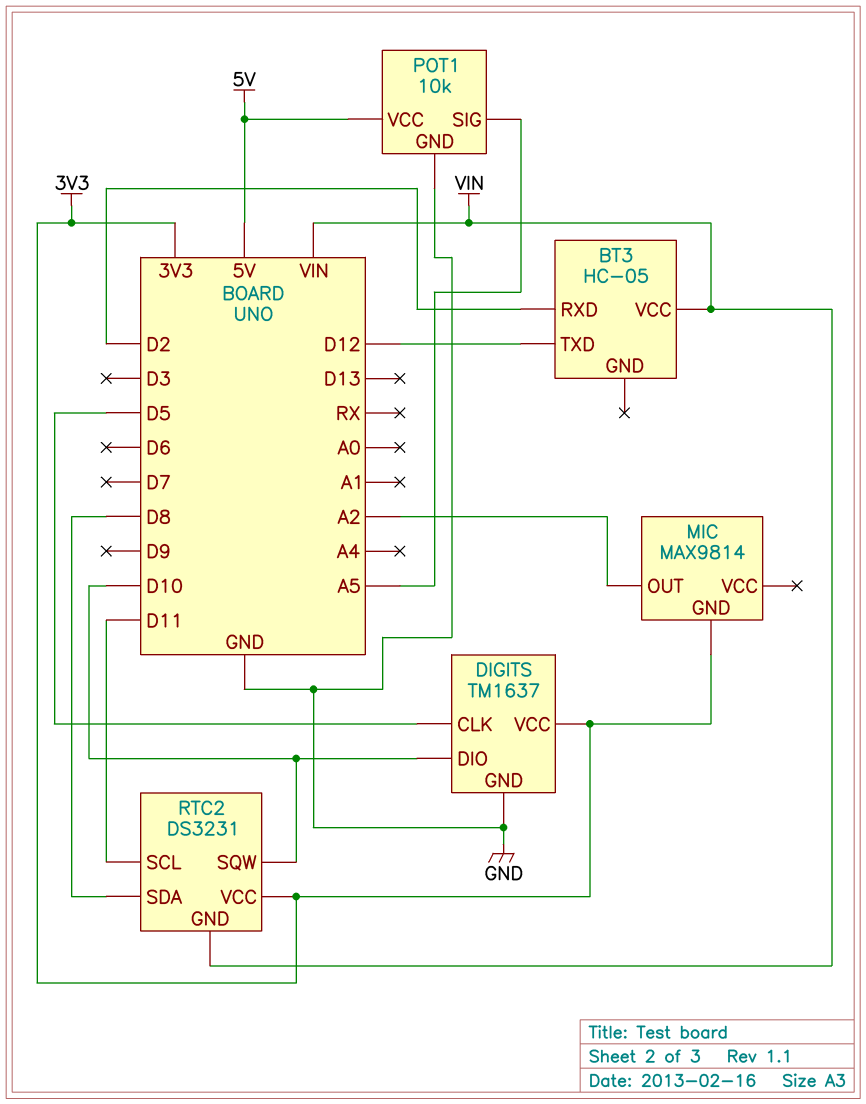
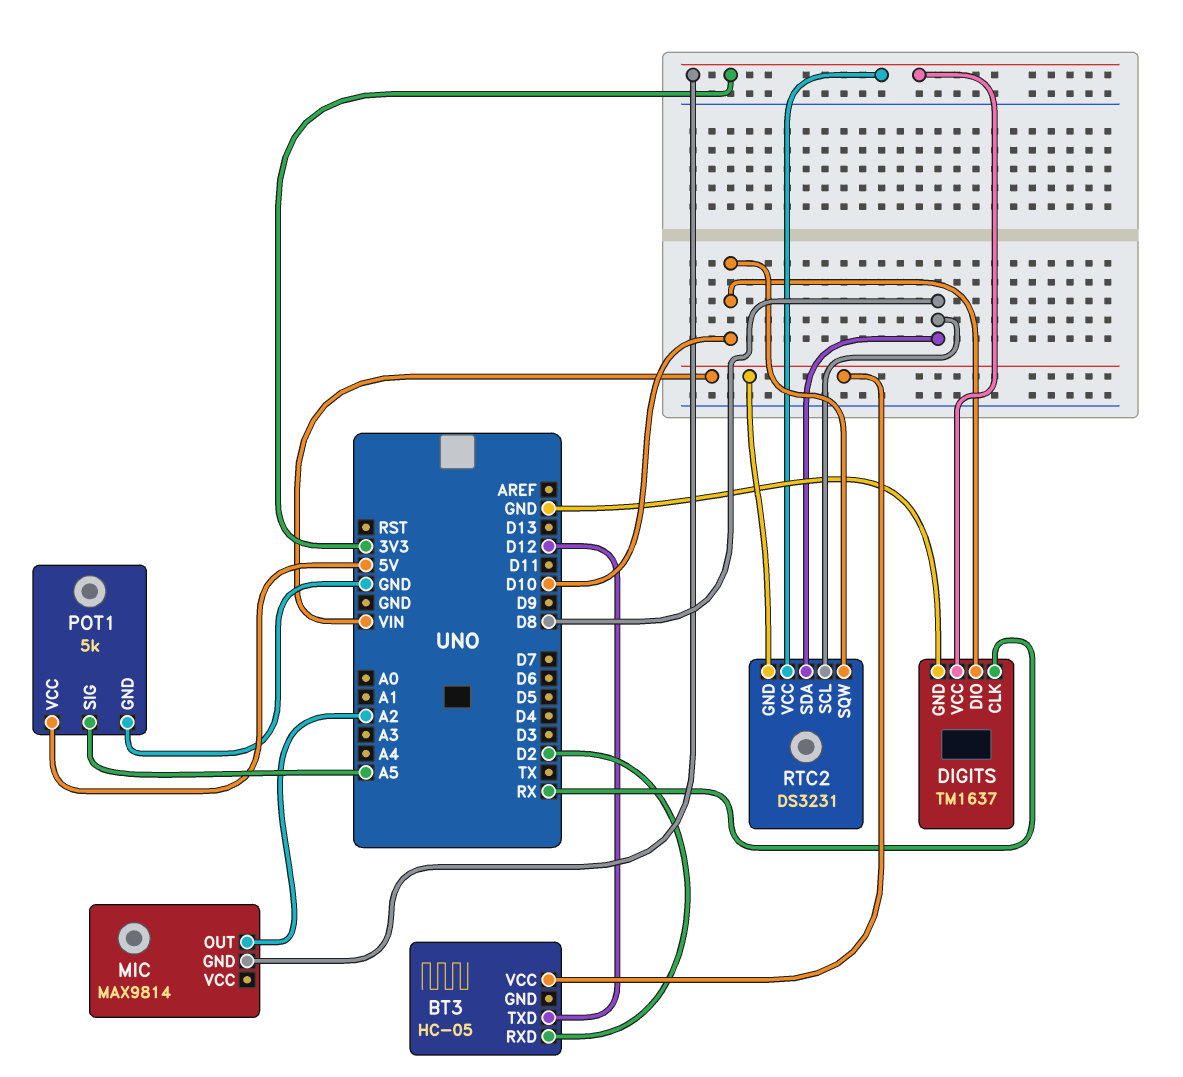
DIGITS pin CLK: D5 -> RX
POT1: 10k -> 5k
RTC2 pin SCL: D11 -> D8

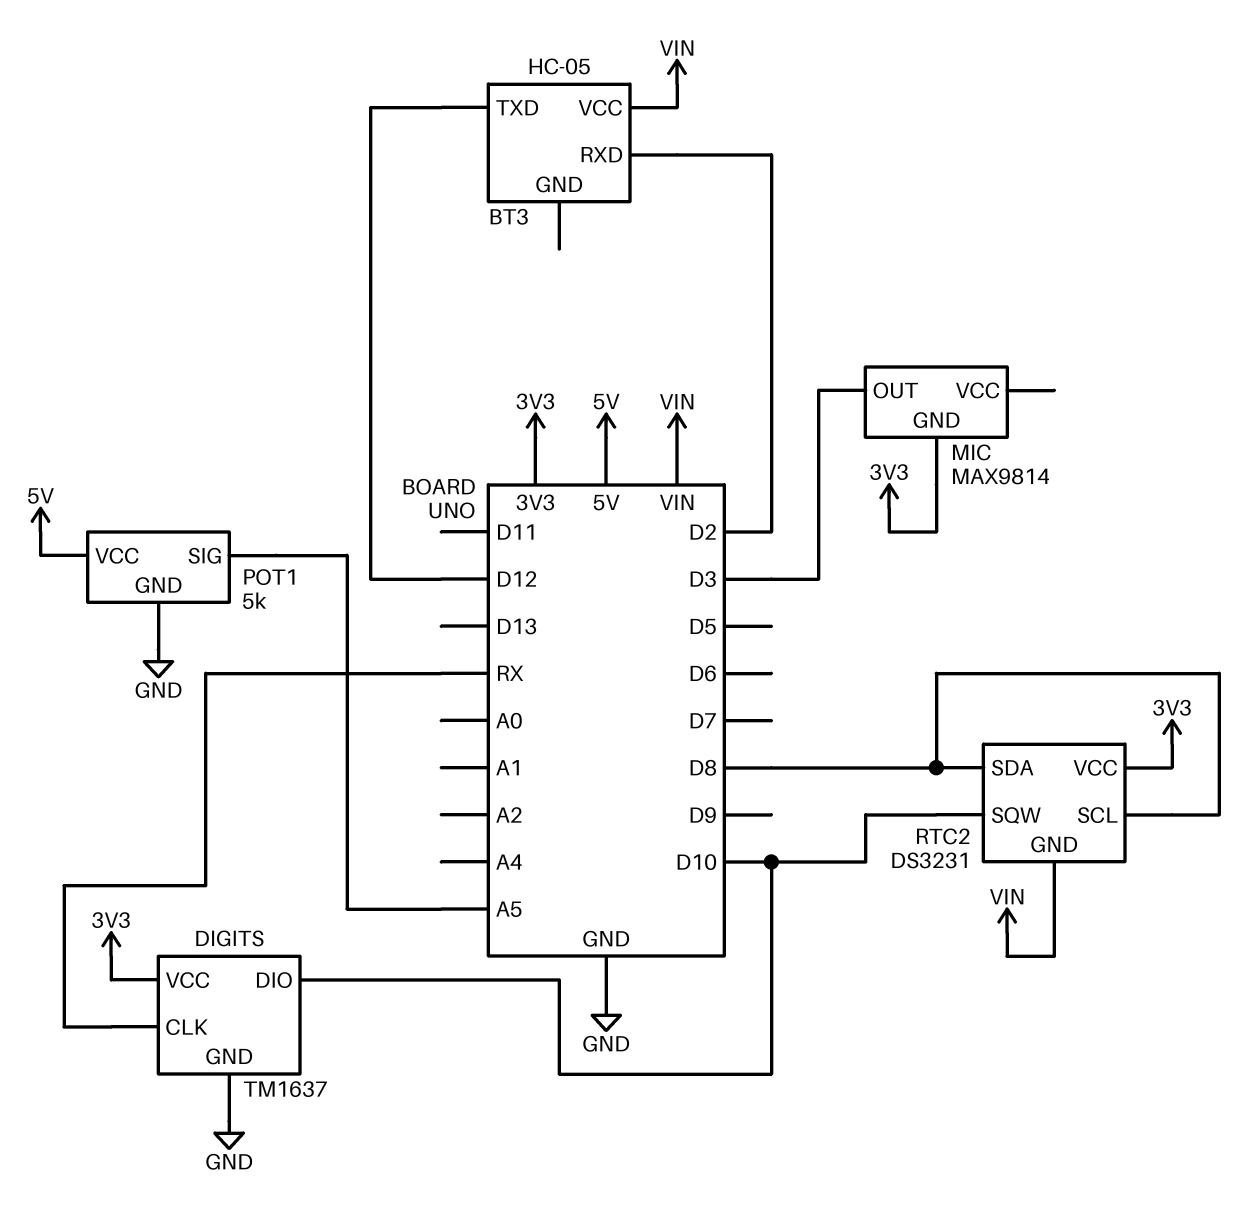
MIC pin OUT: A2 -> D3

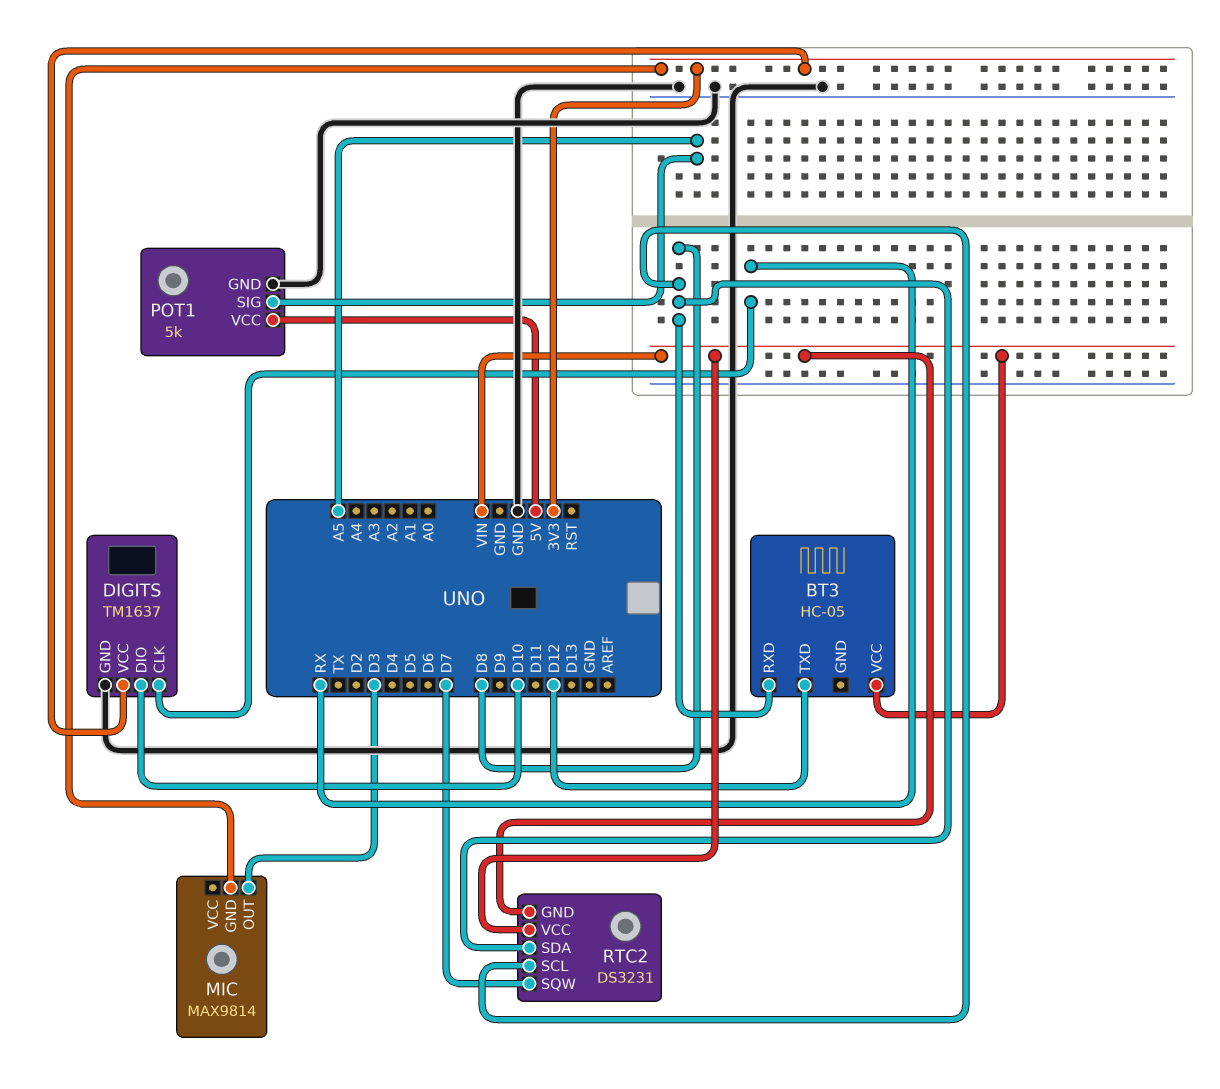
BT3 pin RXD: D2 -> D8
RTC2 pin SQW: D10 -> D7
RTC2 pin VCC: 3V3 -> VIN

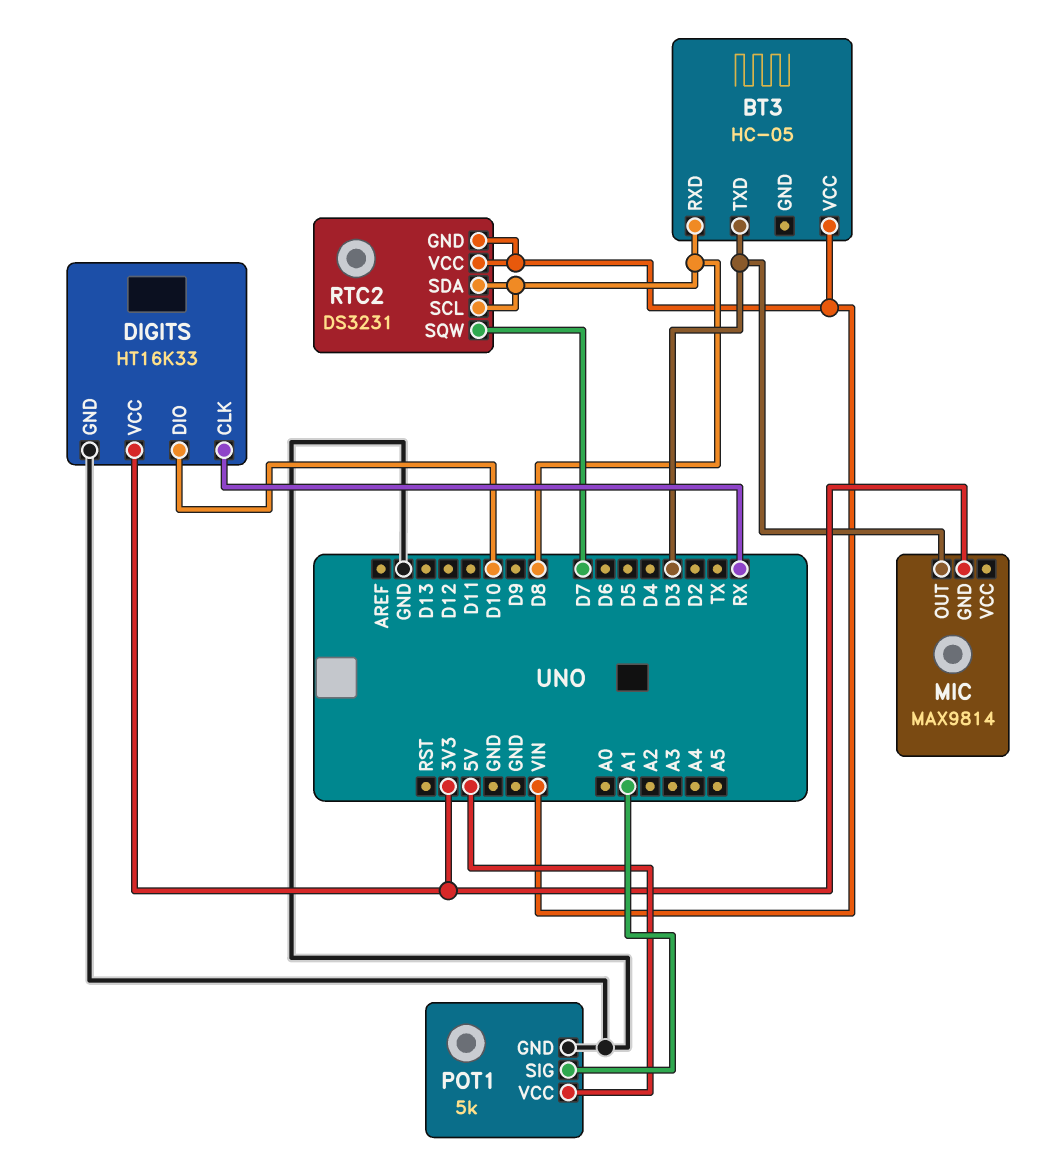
BT3 pin TXD: D12 -> D3
DIGITS: TM1637 -> HT16K33
POT1 pin SIG: A5 -> A1

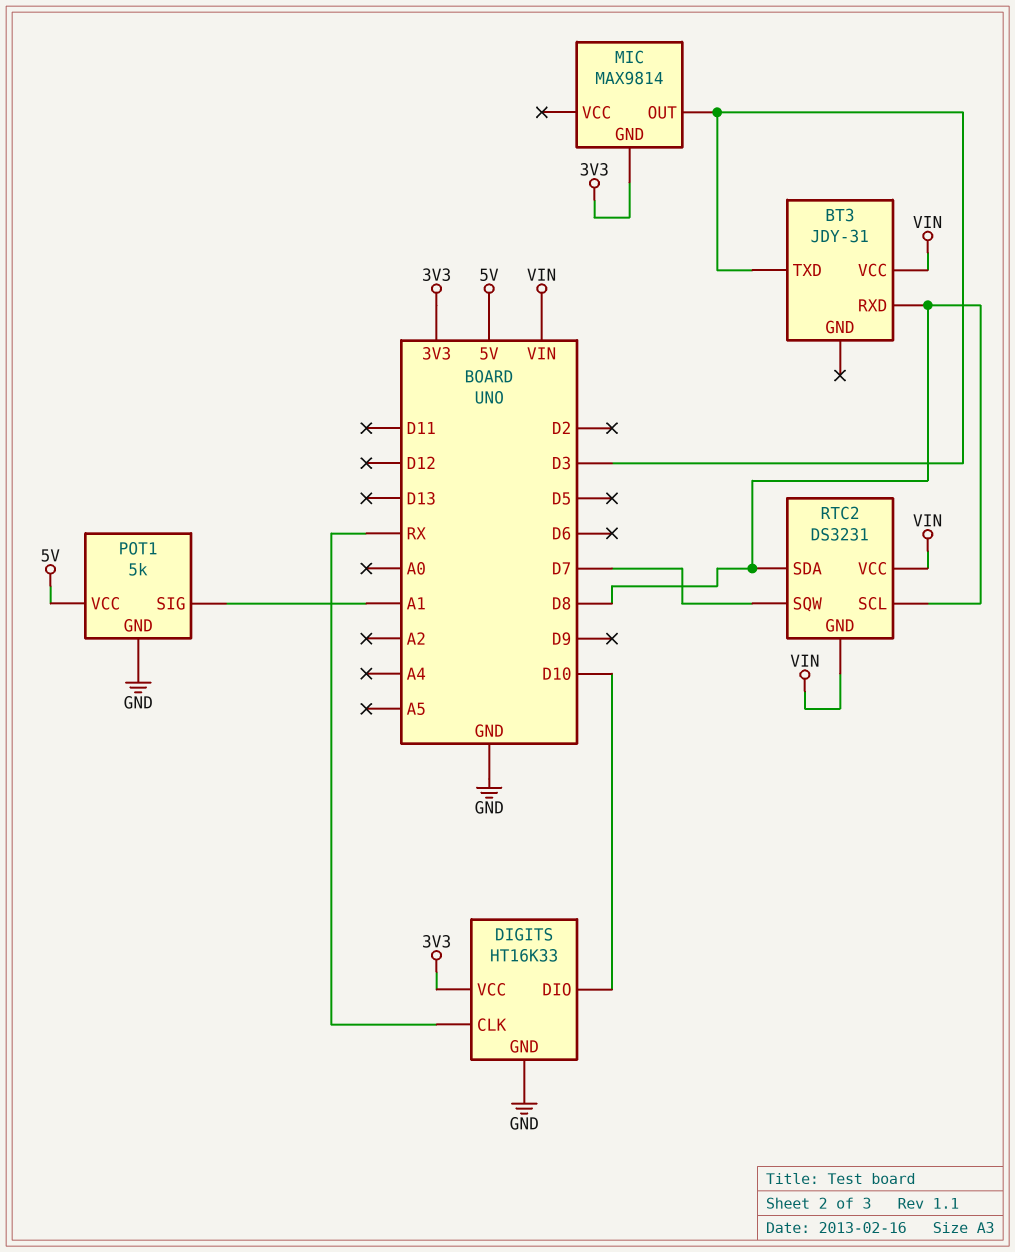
BT3: HC-05 -> JDY-31

